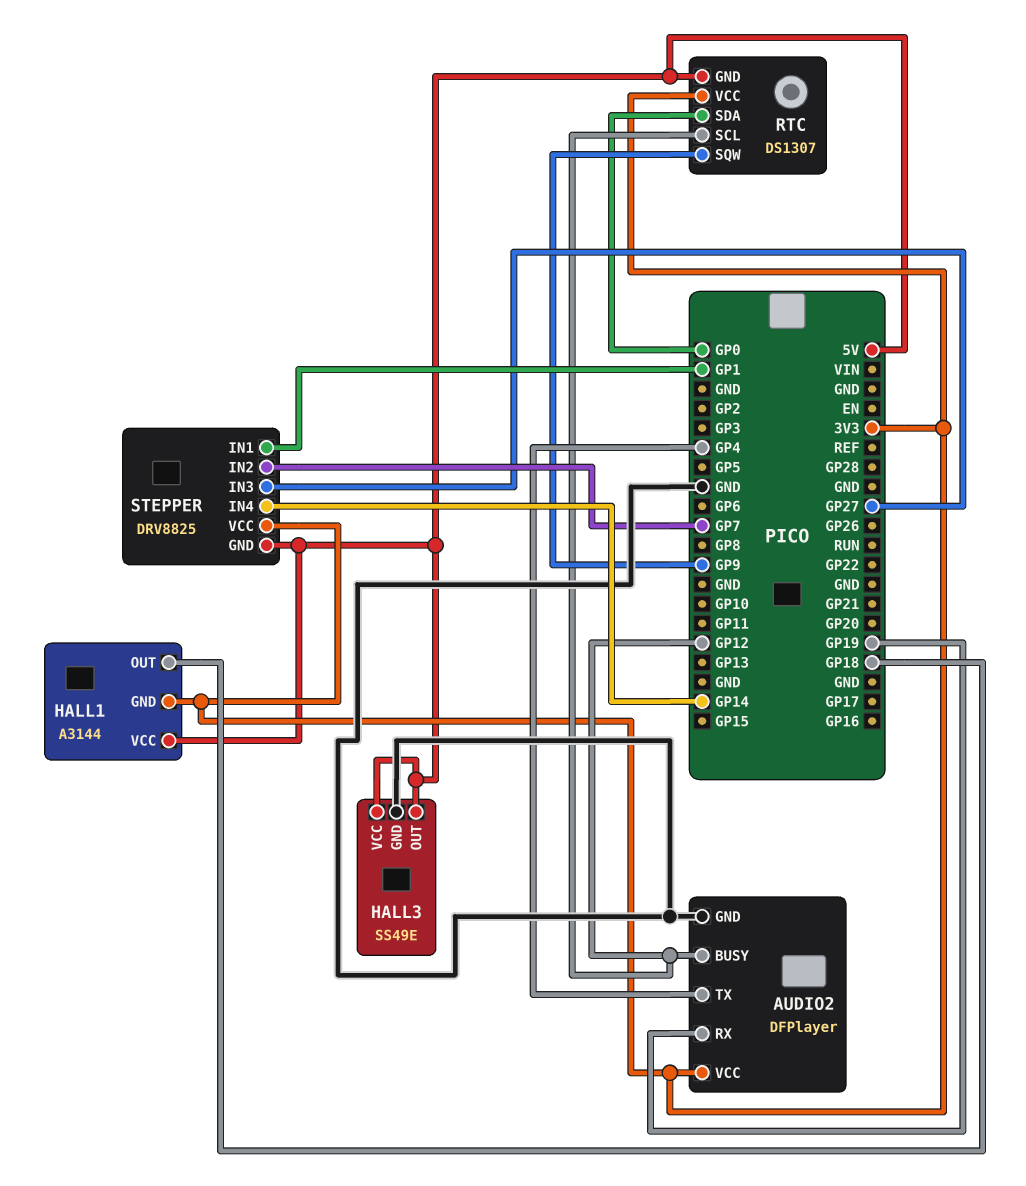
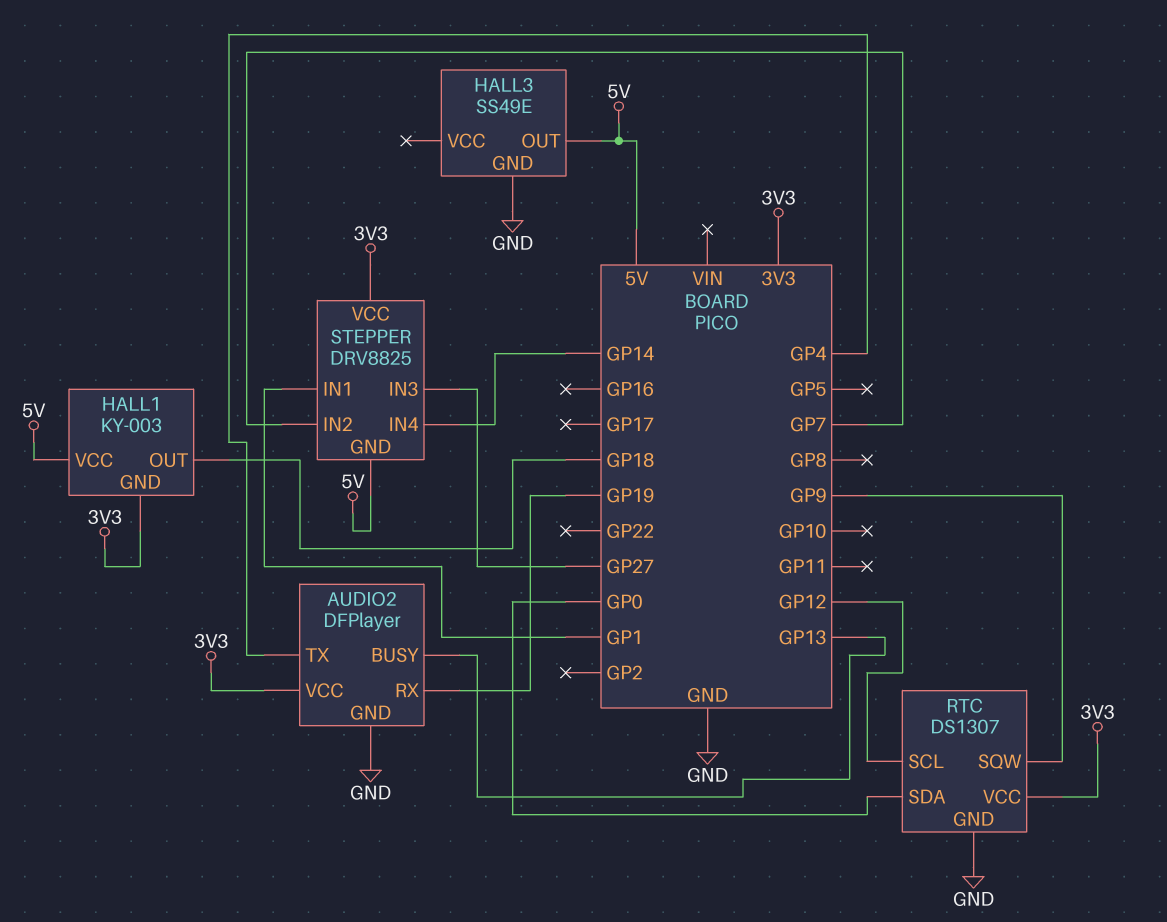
AUDIO2 pin BUSY: GP12 -> GP13
HALL1: A3144 -> KY-003
HALL3 pin VCC: 5V -> none
RTC pin GND: 5V -> GND

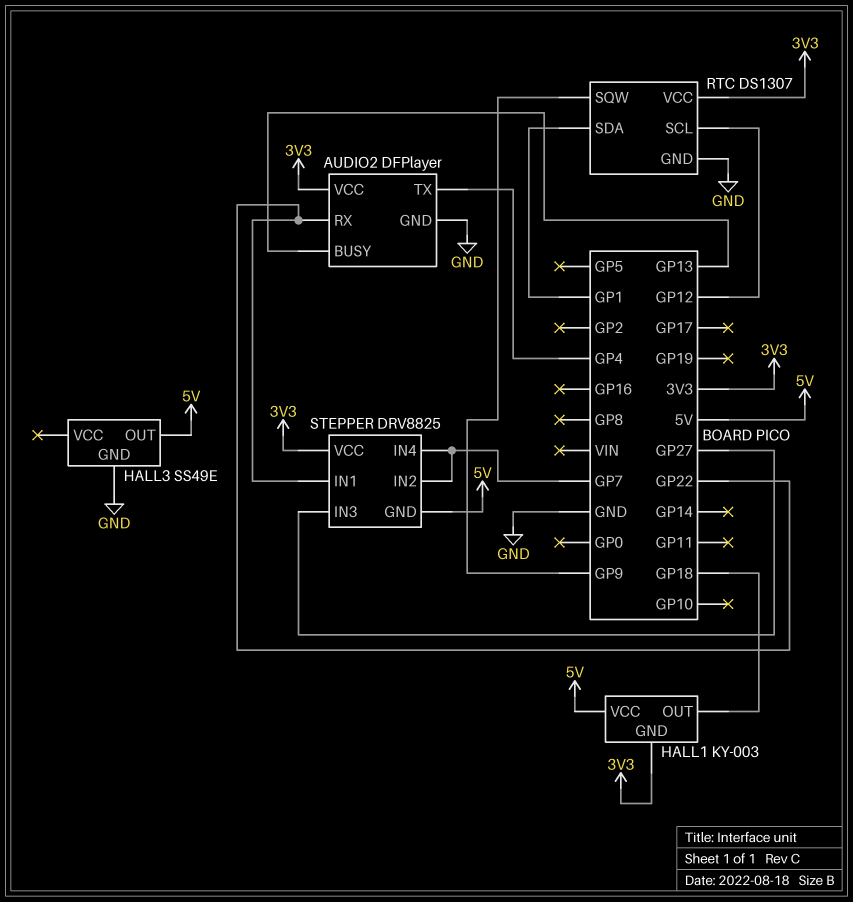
AUDIO2 pin RX: GP19 -> GP22
RTC pin SDA: GP0 -> GP1
STEPPER pin IN1: GP1 -> GP22
STEPPER pin IN4: GP14 -> GP7

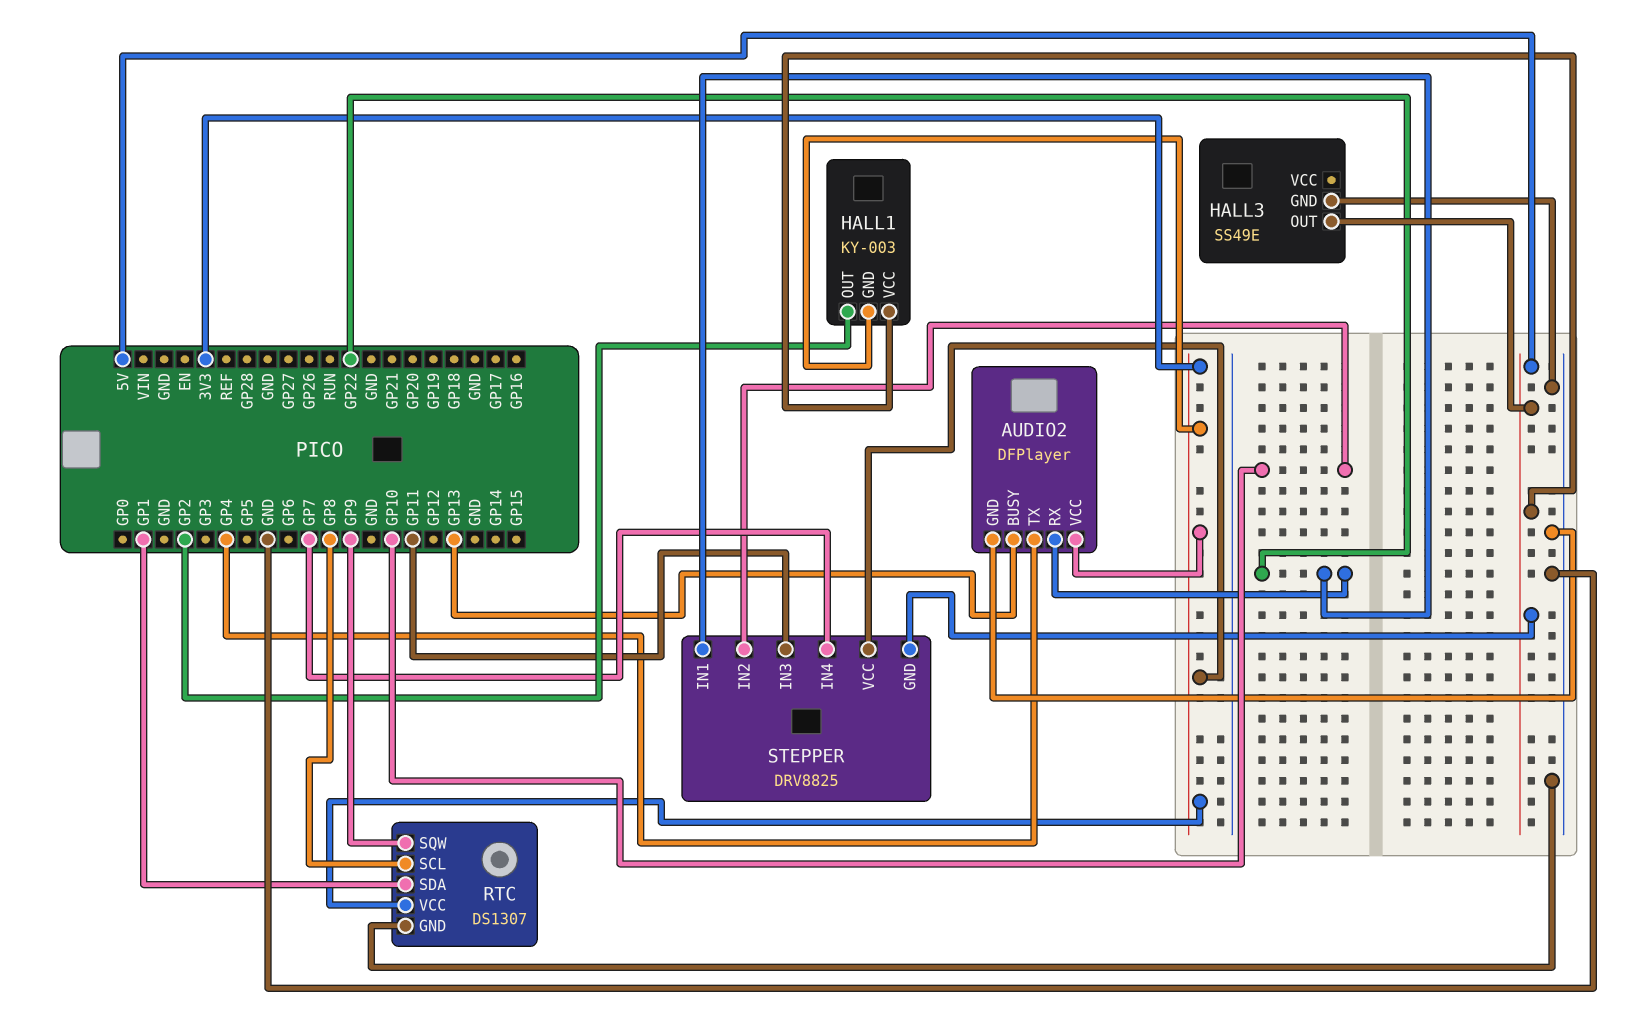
HALL1 pin OUT: GP18 -> GP2
RTC pin SCL: GP12 -> GP8
STEPPER pin IN2: GP7 -> GP10
STEPPER pin IN3: GP27 -> GP11

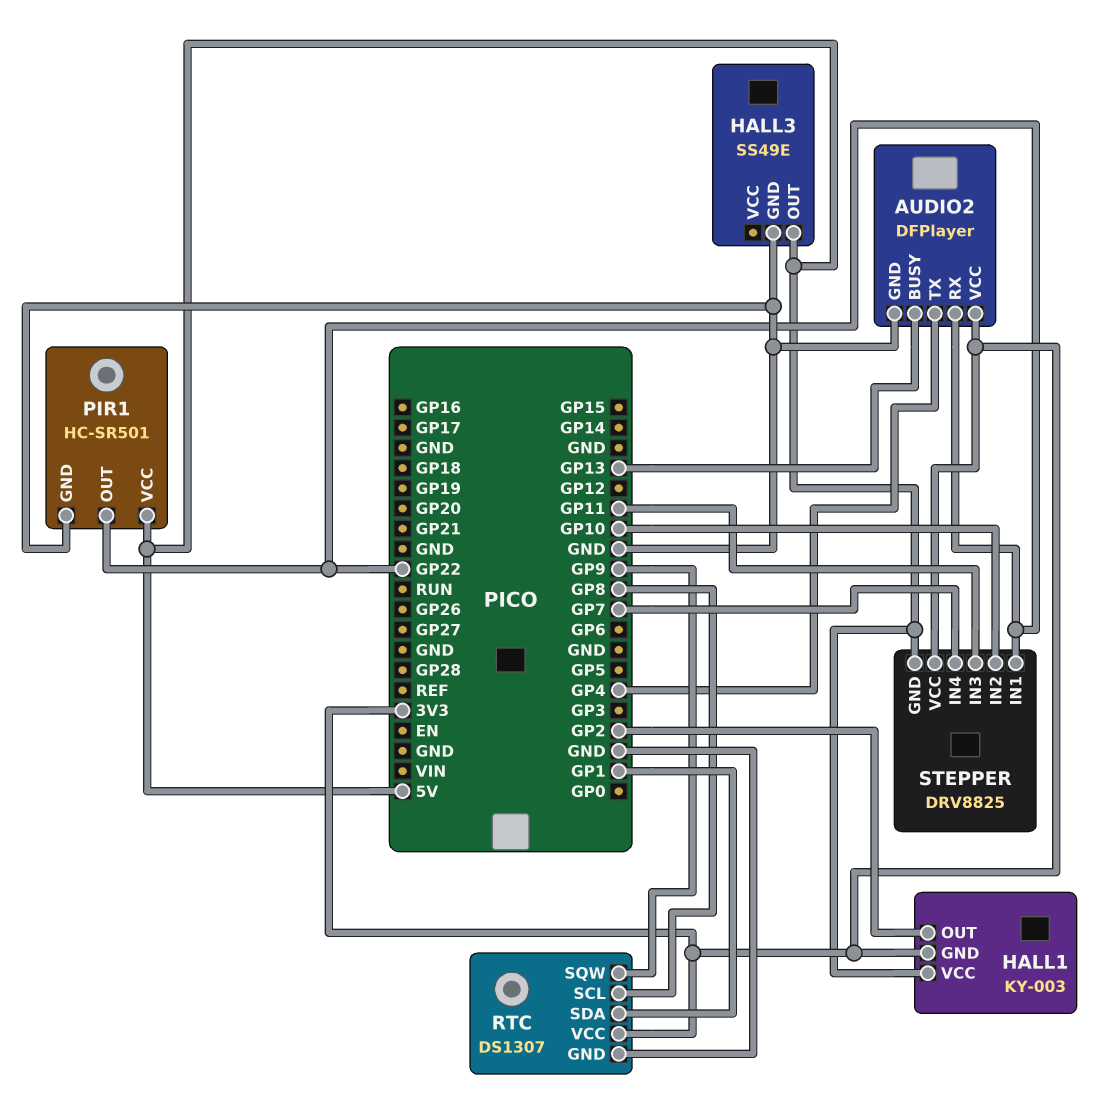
PIR1: none -> HC-SR501
PIR1 pin GND: none -> GND
PIR1 pin OUT: none -> GP22
PIR1 pin VCC: none -> 5V

